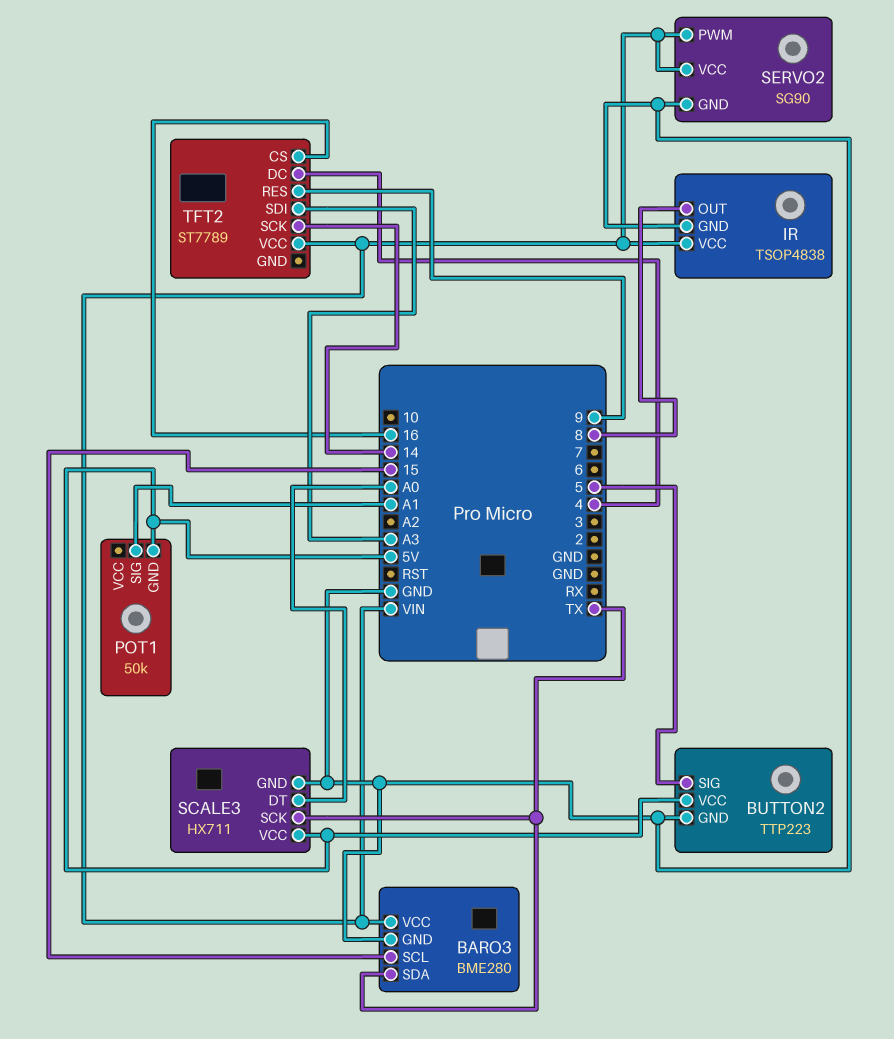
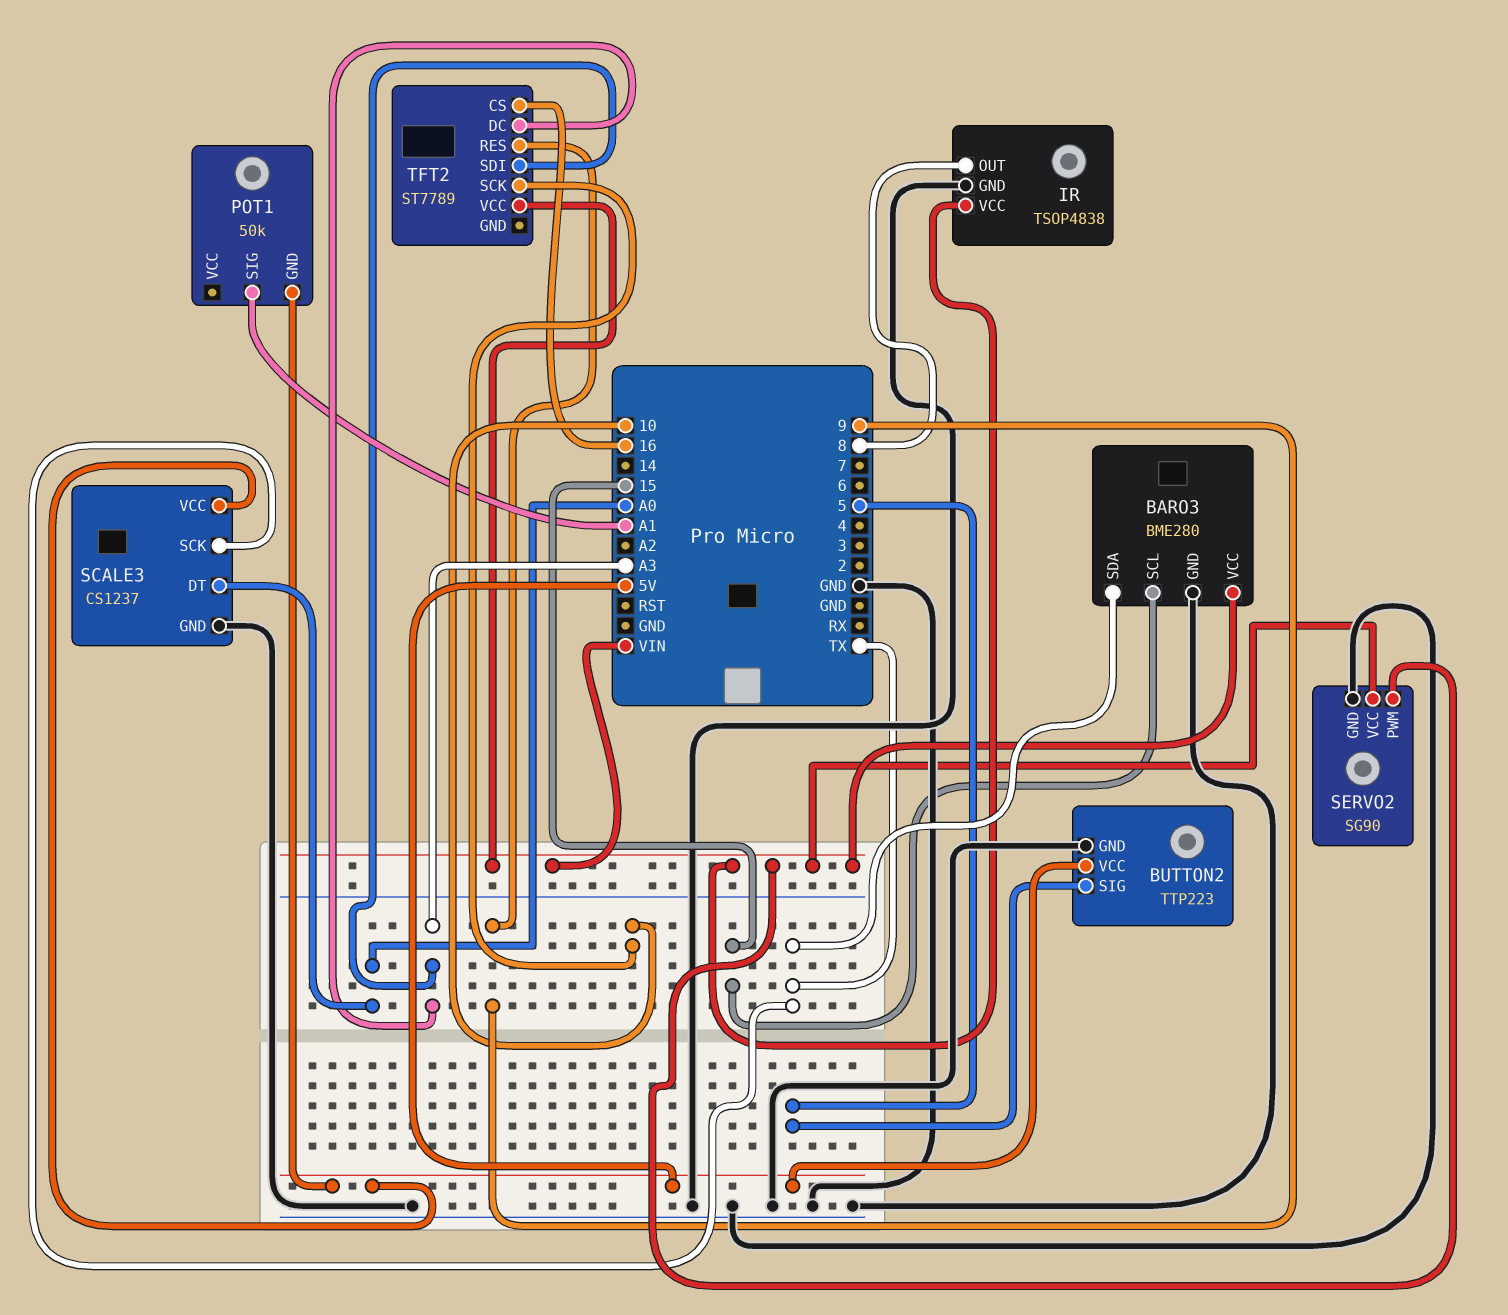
SCALE3: HX711 -> CS1237
TFT2 pin DC: 4 -> A3
TFT2 pin SCK: 14 -> 10

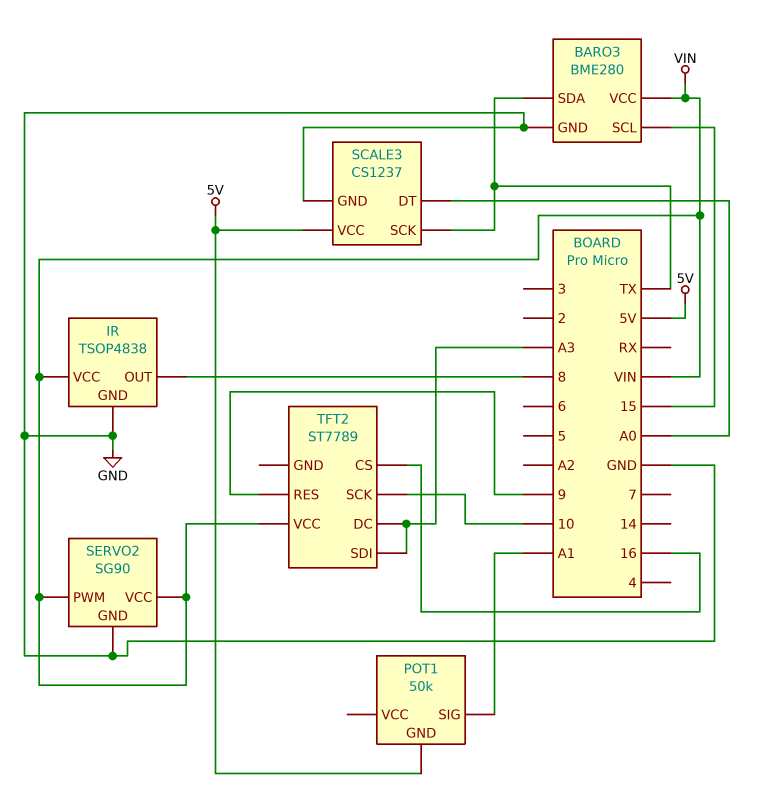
BUTTON2: TTP223 -> none
BUTTON2 pin GND: GND -> none
BUTTON2 pin SIG: 5 -> none
BUTTON2 pin VCC: 5V -> none

